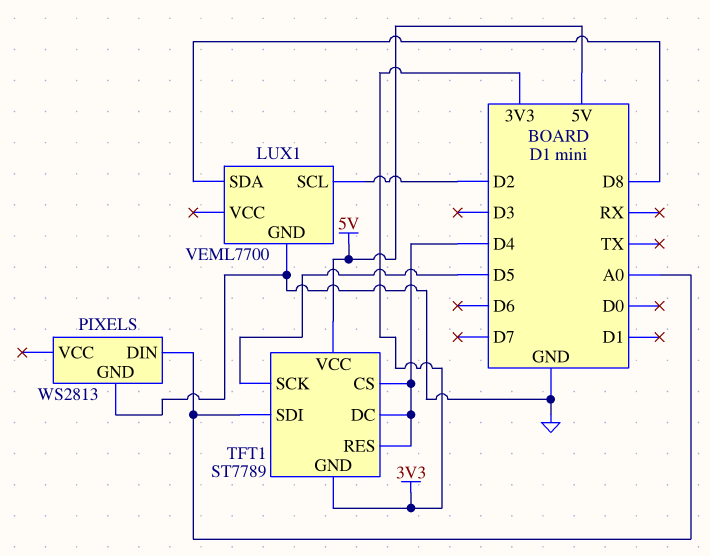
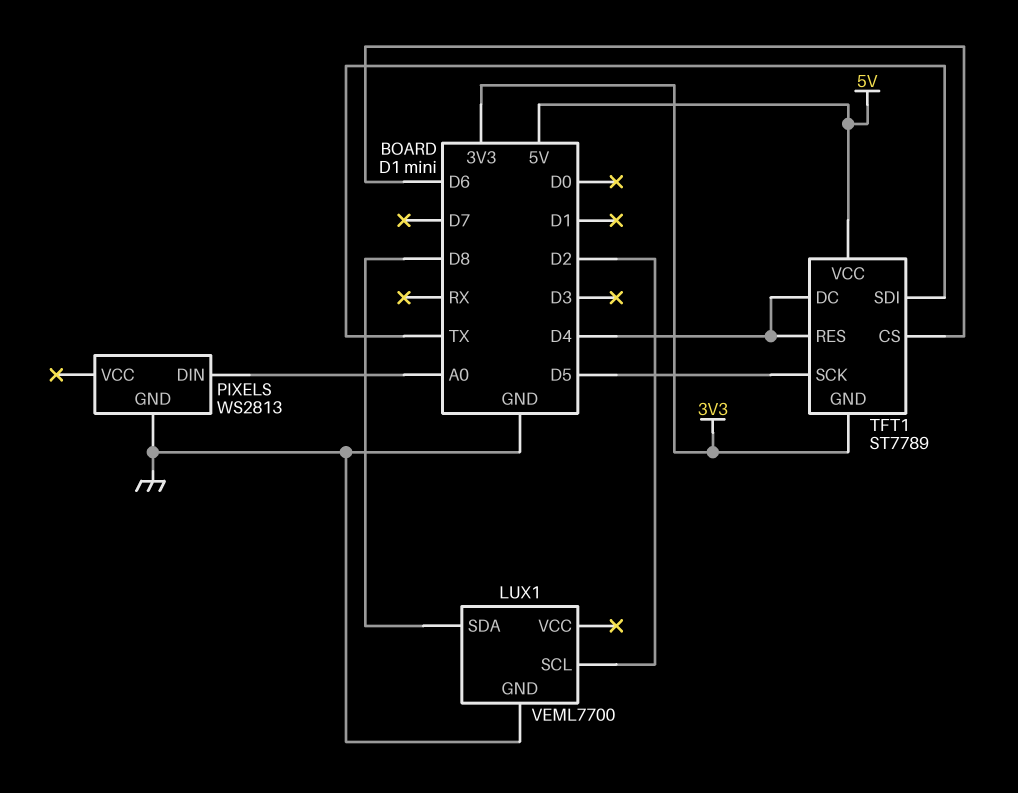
TFT1 pin CS: D4 -> D6
TFT1 pin SDI: A0 -> TX

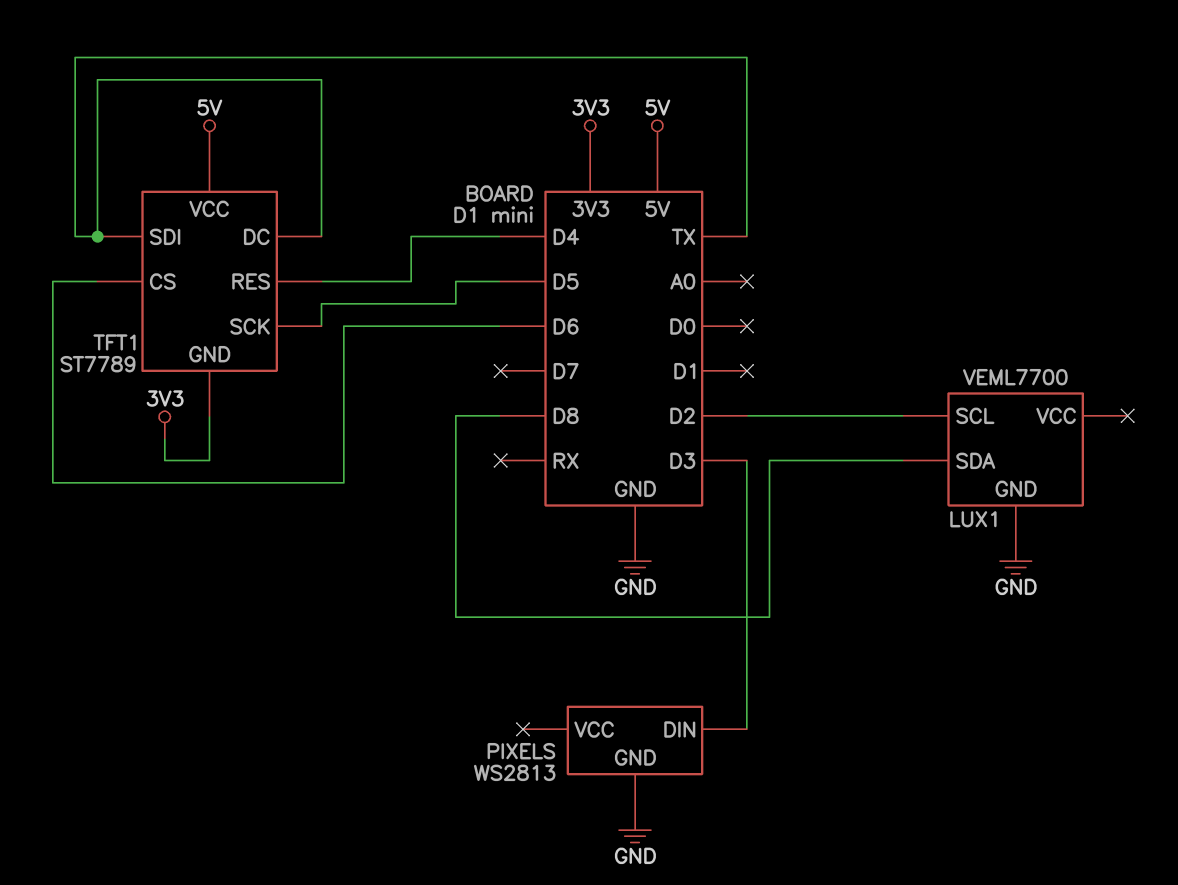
PIXELS pin DIN: A0 -> D3
TFT1 pin DC: D4 -> TX

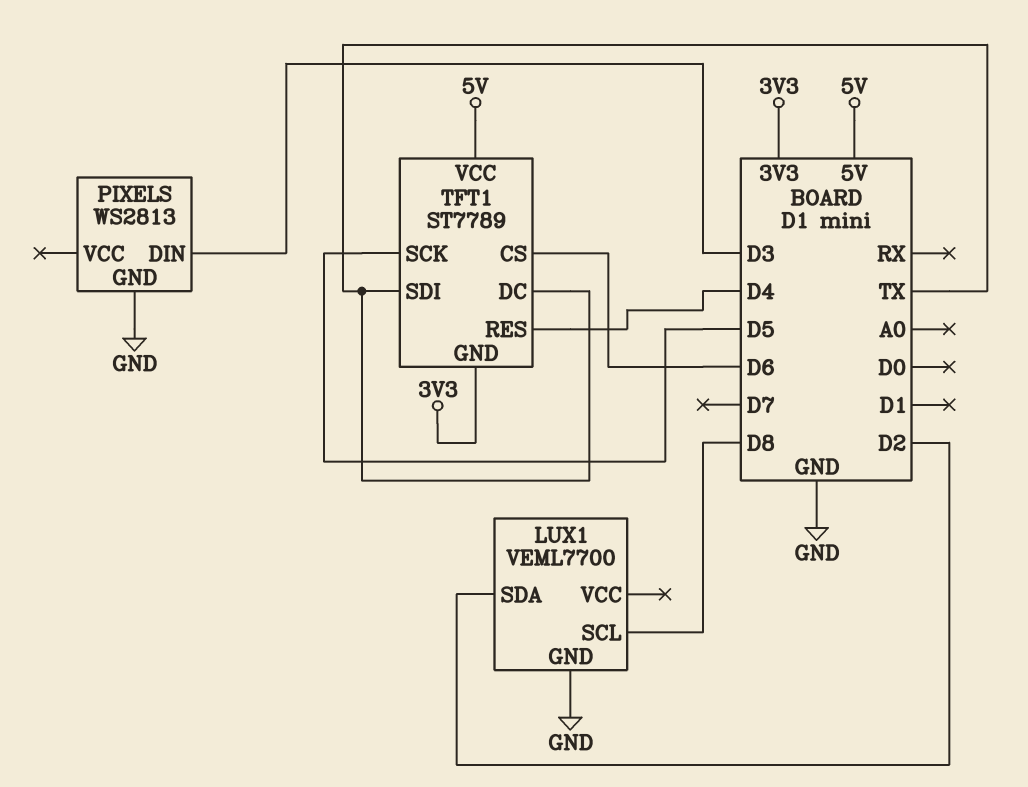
LUX1 pin SCL: D2 -> D8
LUX1 pin SDA: D8 -> D2

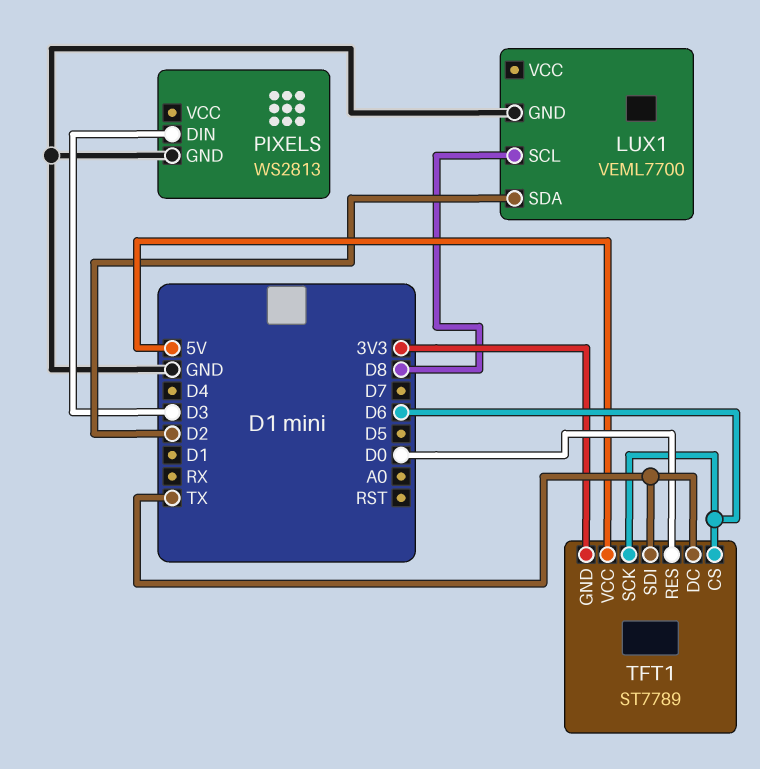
TFT1 pin RES: D4 -> D0
TFT1 pin SCK: D5 -> D6

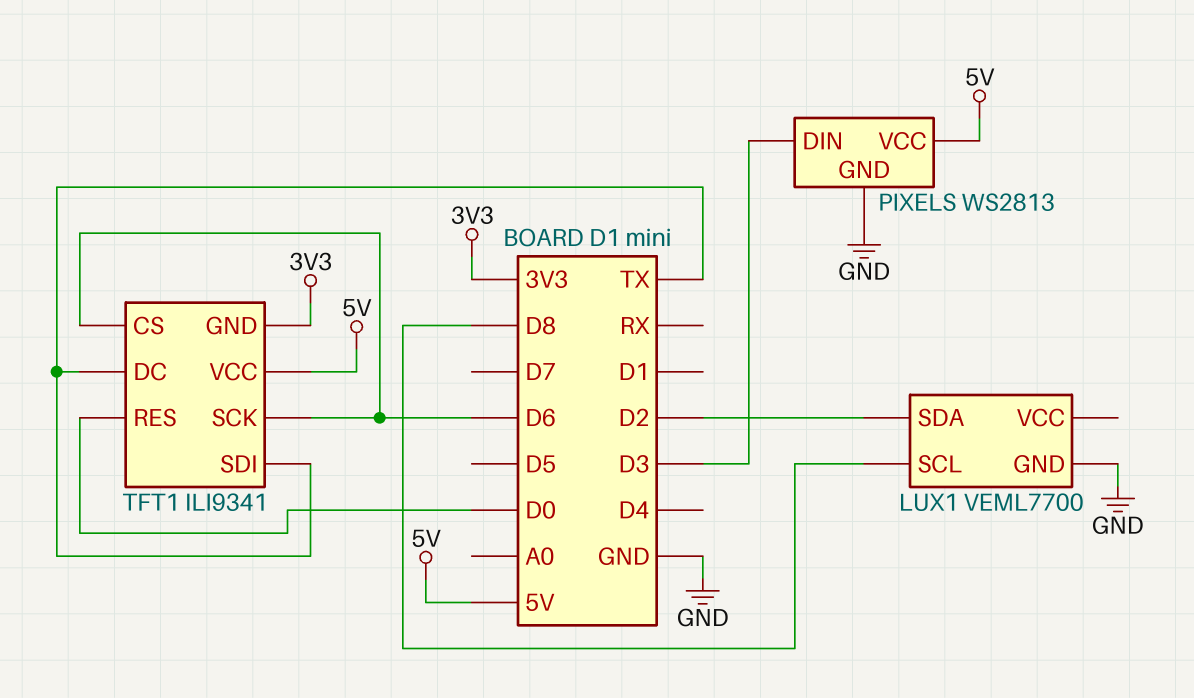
PIXELS pin VCC: none -> 5V
TFT1: ST7789 -> ILI9341

